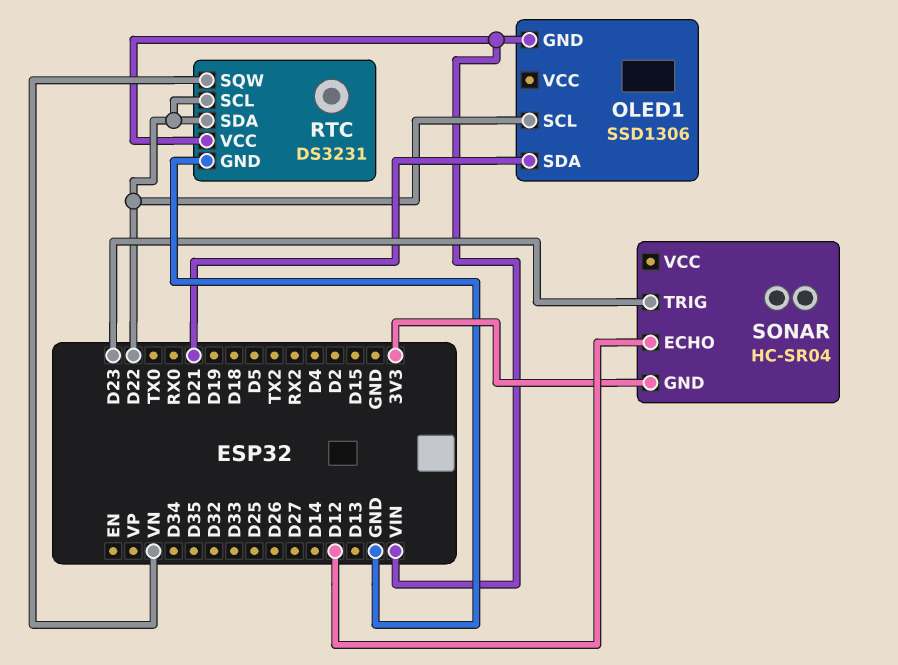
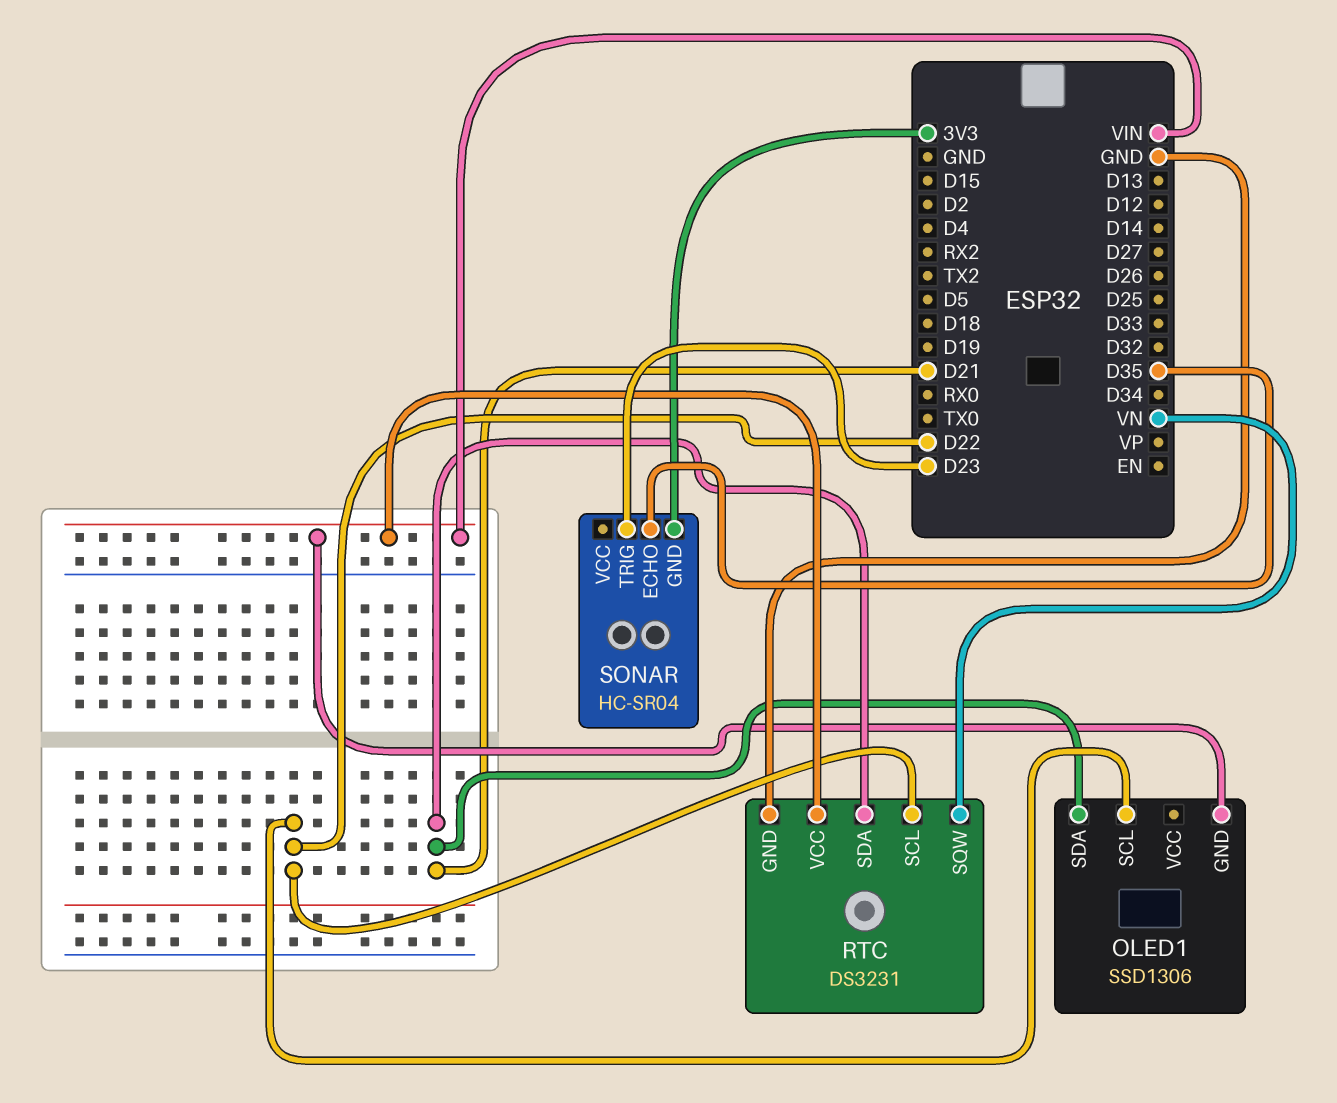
RTC pin SDA: D22 -> D21
SONAR pin ECHO: D12 -> D35

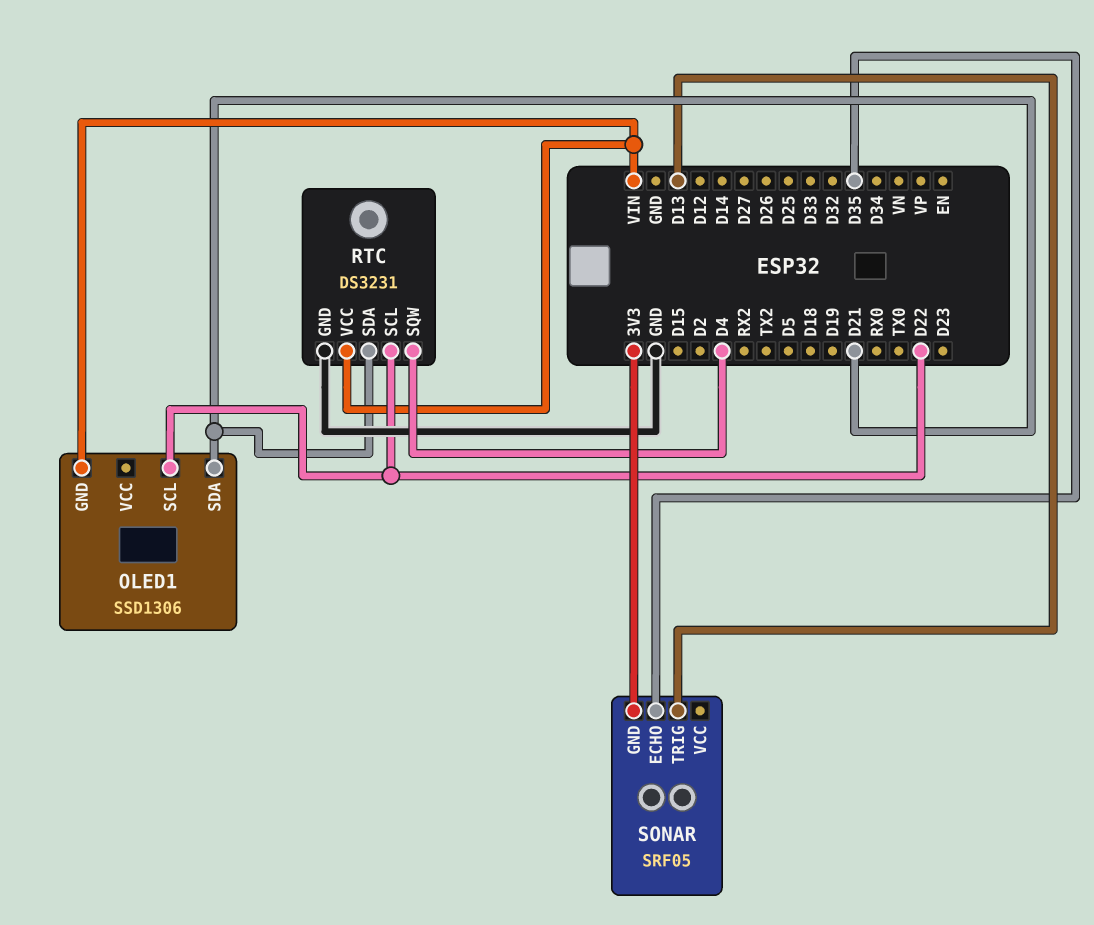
RTC pin SQW: VN -> D4
SONAR: HC-SR04 -> SRF05
SONAR pin TRIG: D23 -> D13

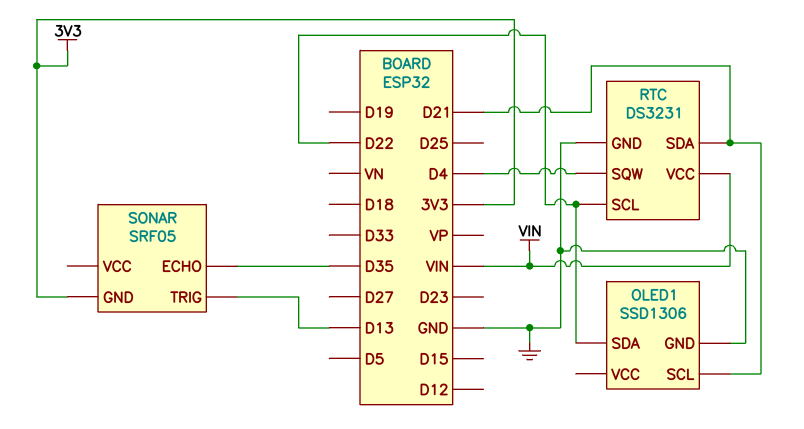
OLED1 pin GND: VIN -> GND
OLED1 pin SCL: D22 -> D21
OLED1 pin SDA: D21 -> D22

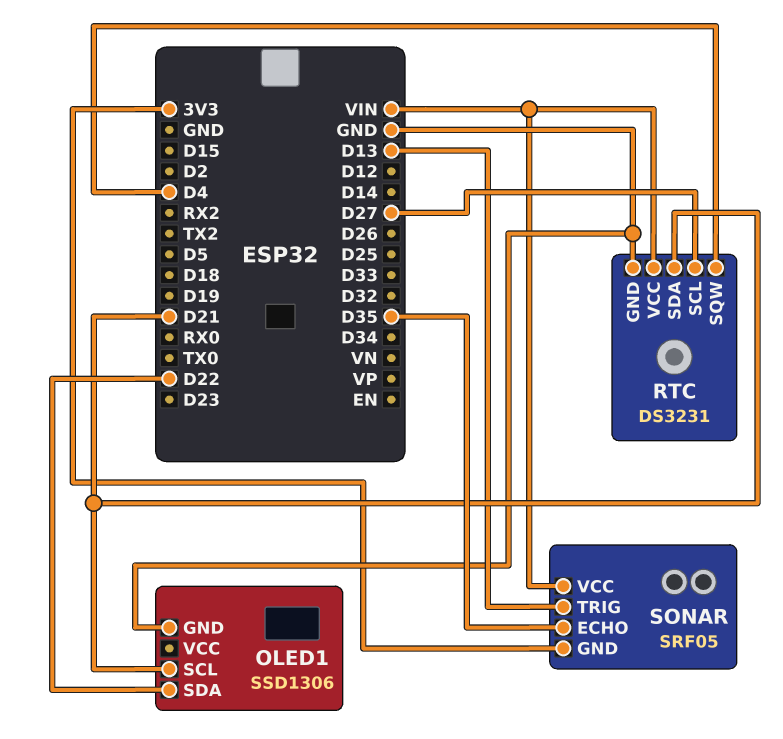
RTC pin SCL: D22 -> D27
SONAR pin VCC: none -> VIN

